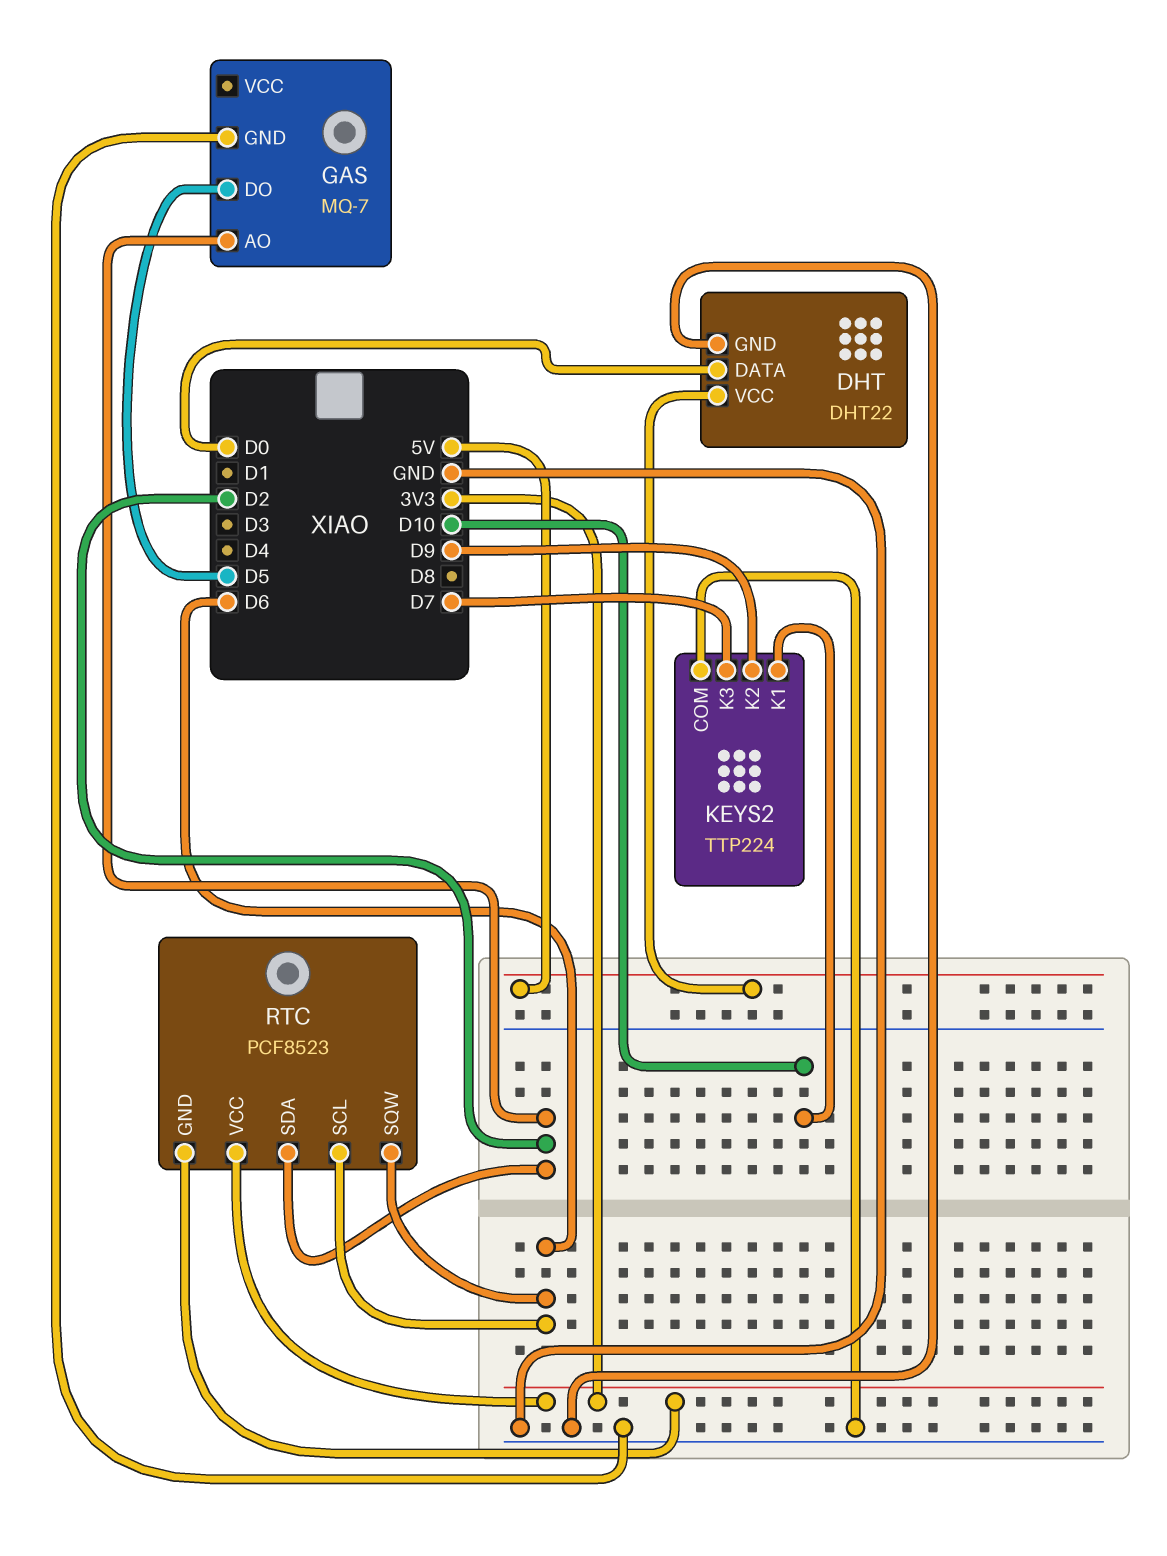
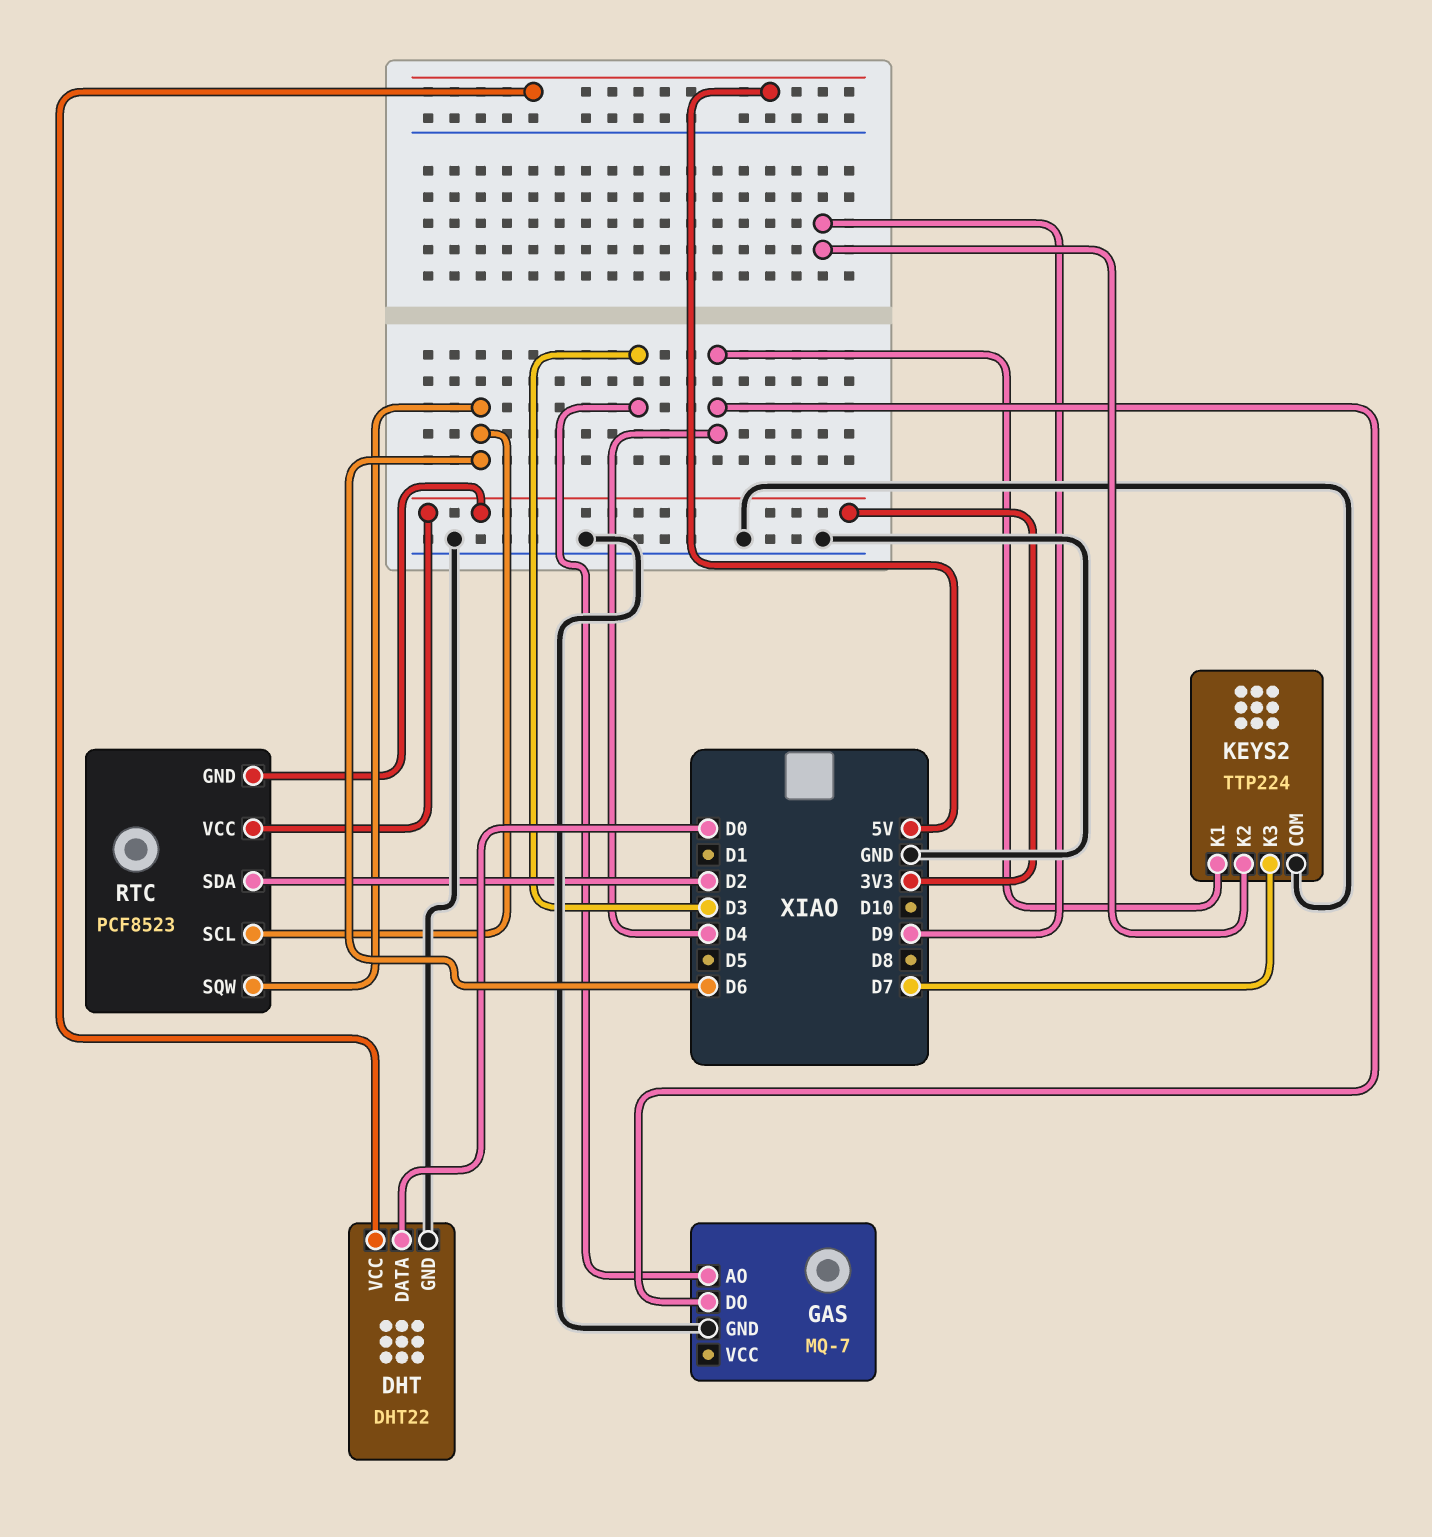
GAS pin AO: D2 -> D3
GAS pin DO: D5 -> D4
KEYS2 pin K1: D10 -> D4

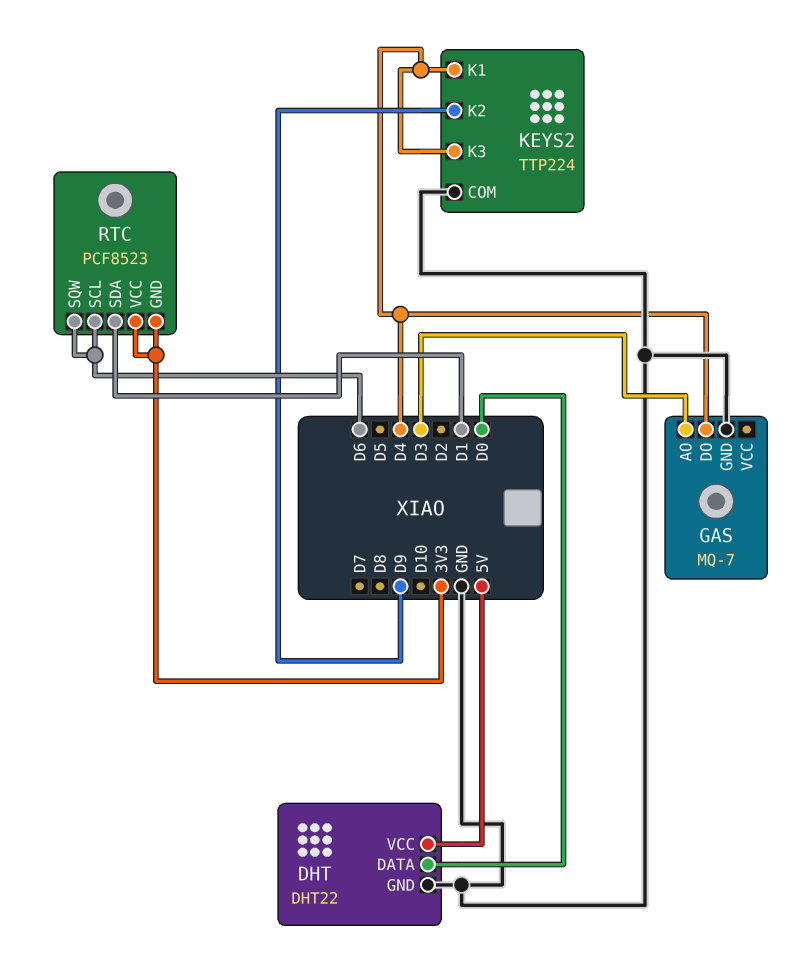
KEYS2 pin K3: D7 -> D4
RTC pin SDA: D2 -> D1

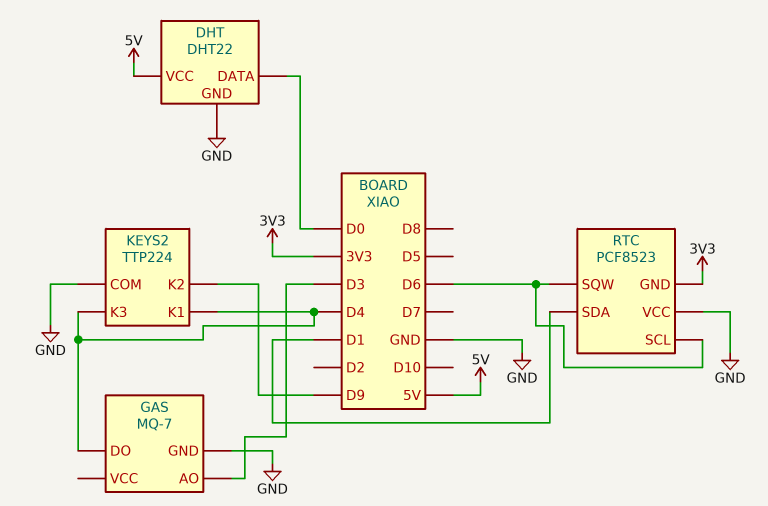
RTC pin VCC: 3V3 -> GND

